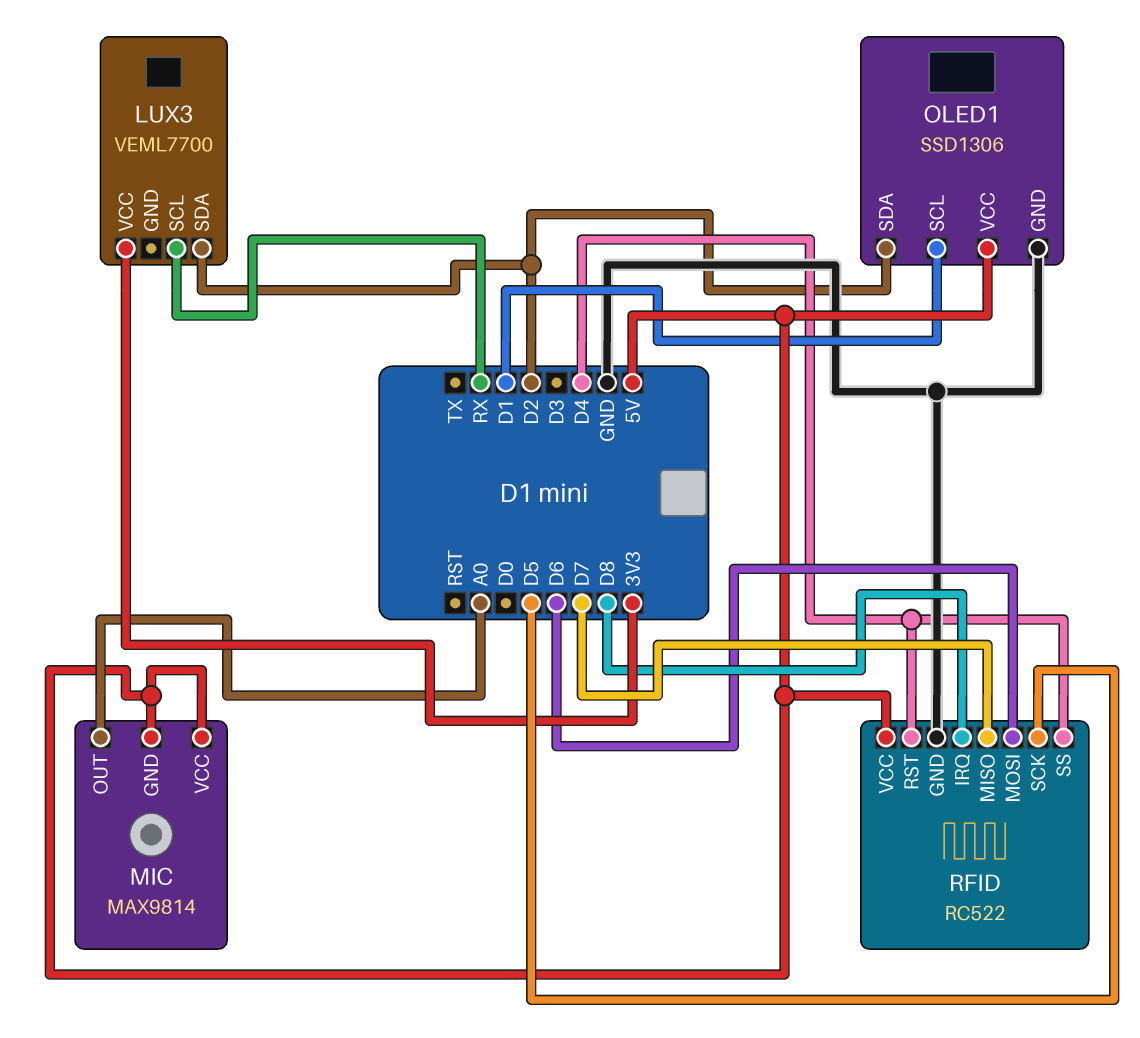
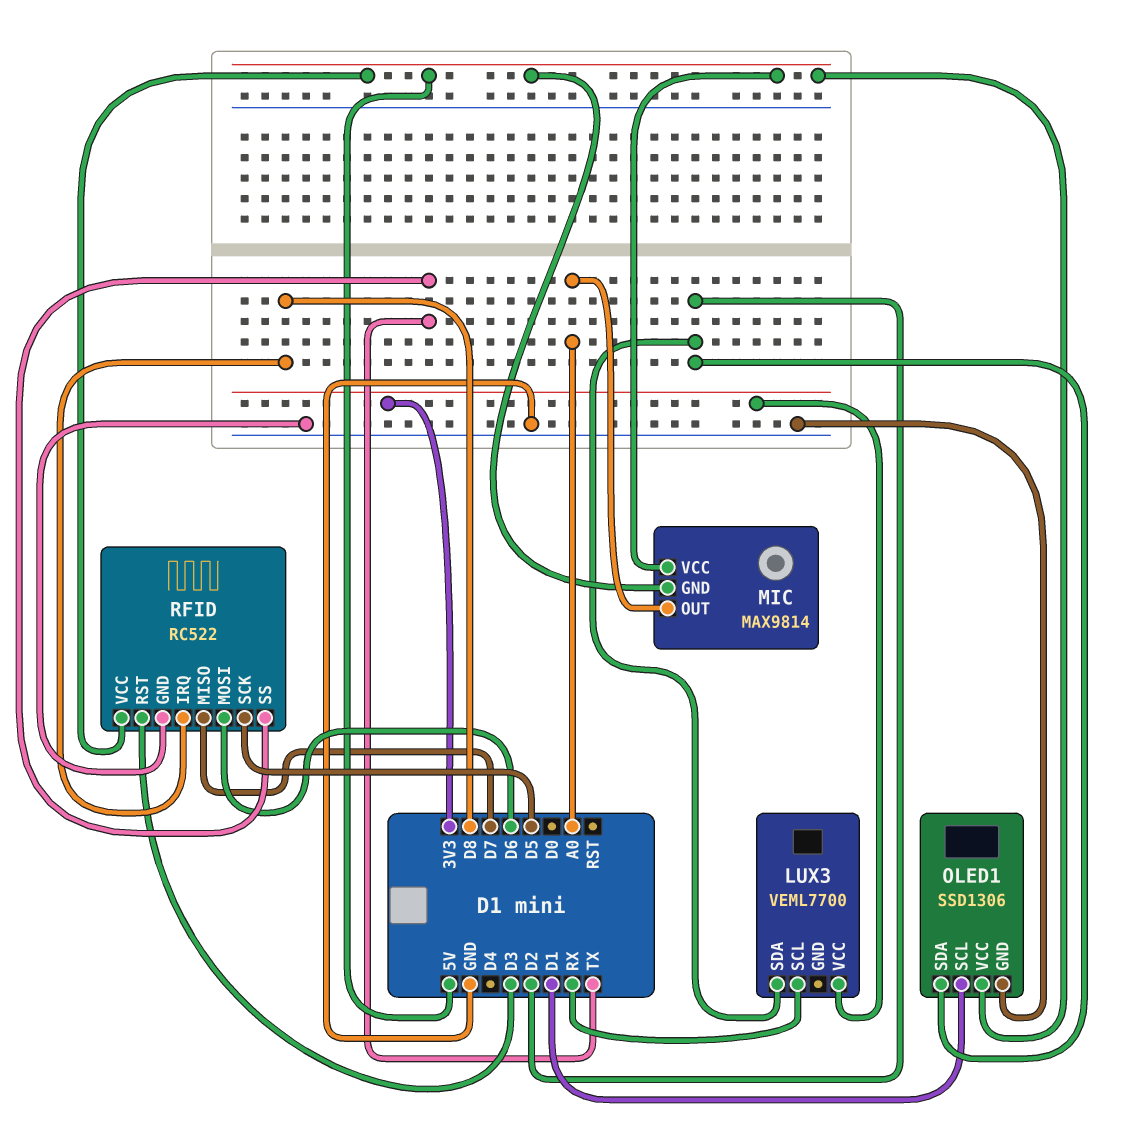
RFID pin RST: D4 -> D3
RFID pin SS: D4 -> TX

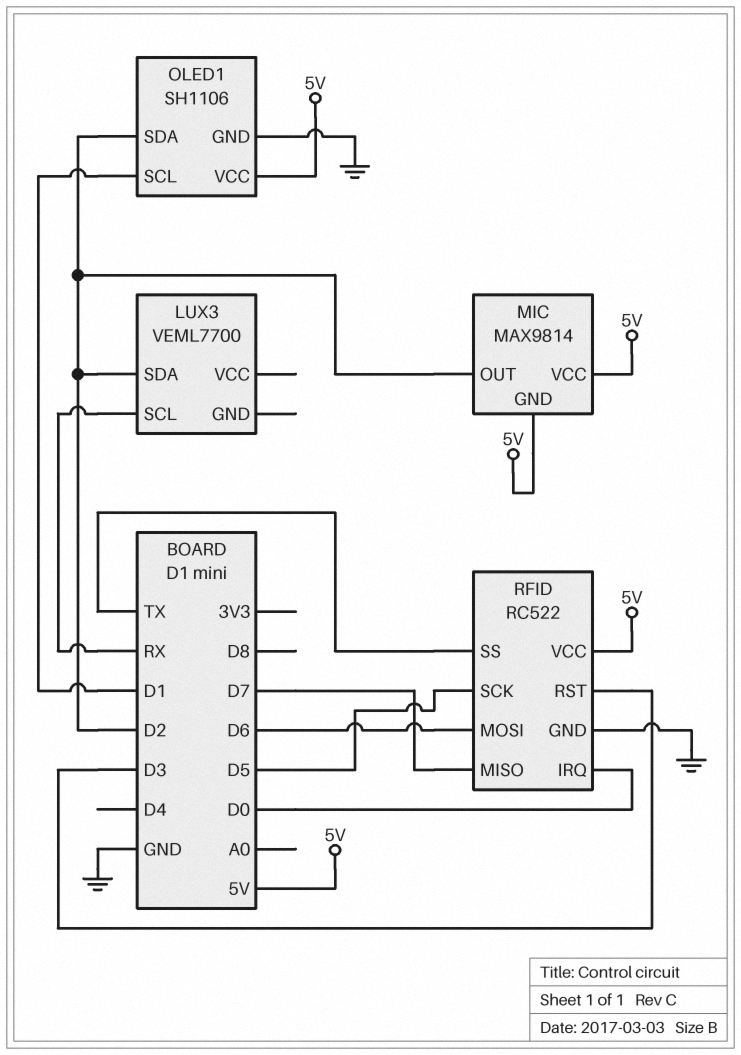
LUX3 pin VCC: 3V3 -> none
MIC pin OUT: A0 -> D2
OLED1: SSD1306 -> SH1106
RFID pin IRQ: D8 -> D0

